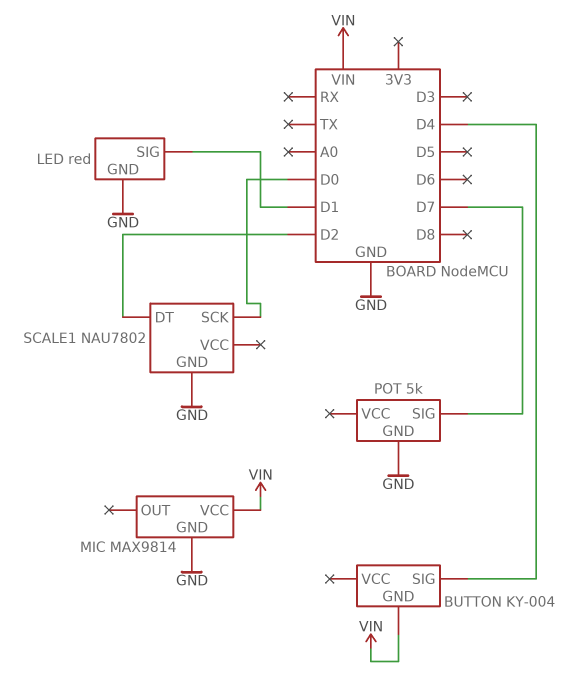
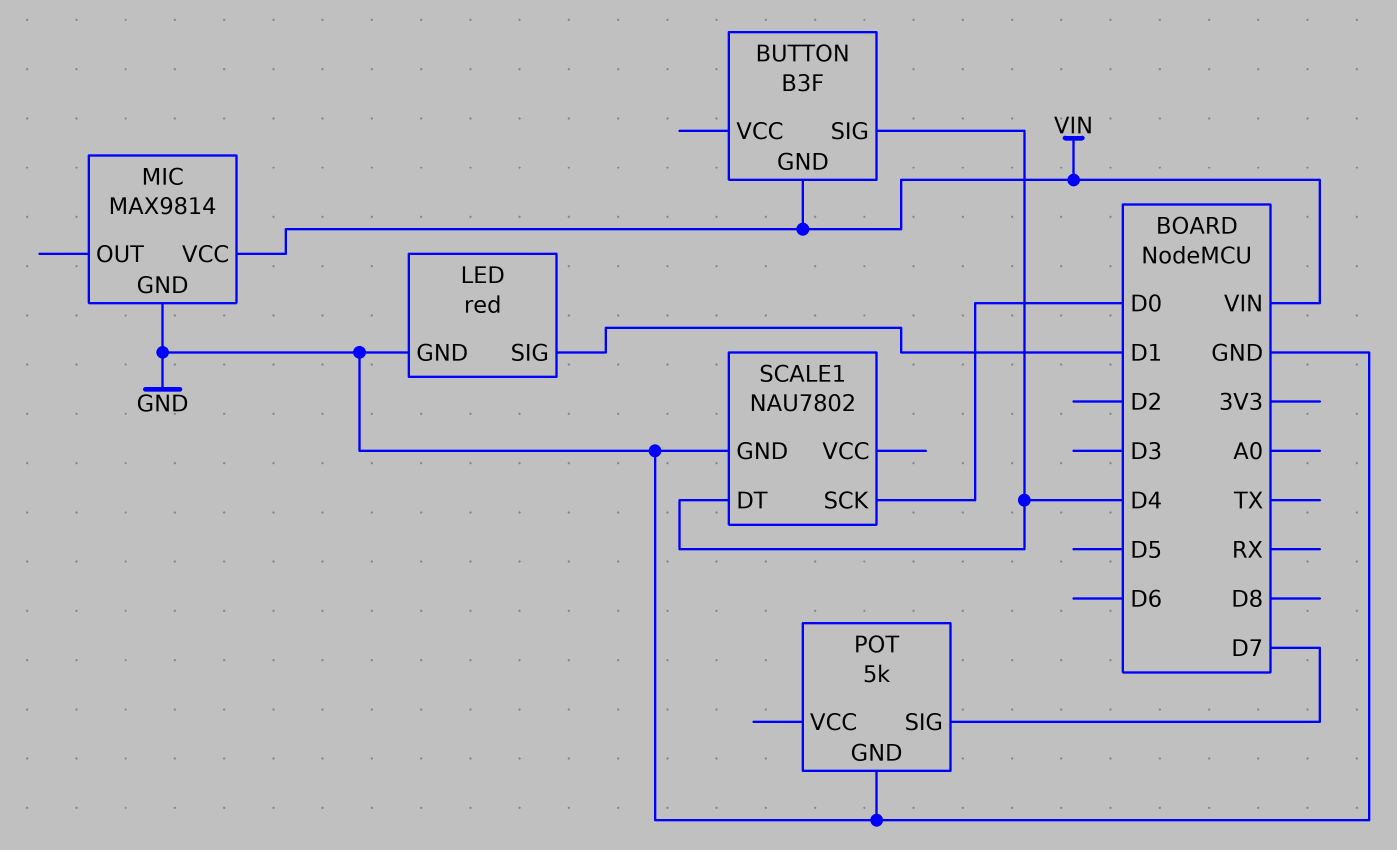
BUTTON: KY-004 -> B3F
SCALE1 pin DT: D2 -> D4

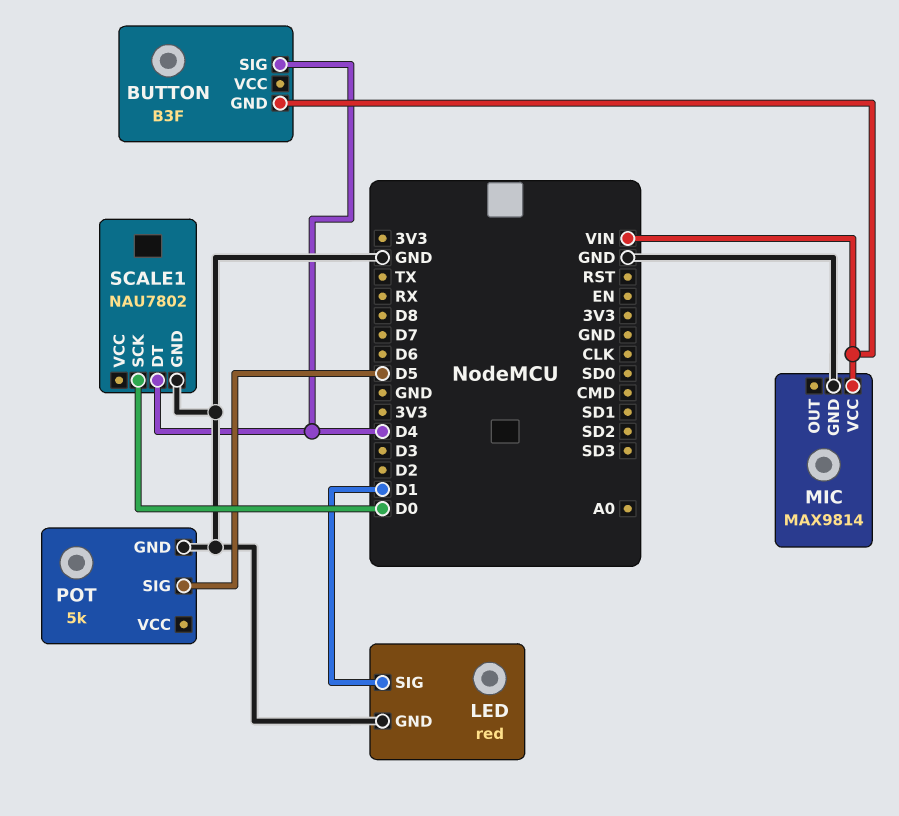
POT pin SIG: D7 -> D5

